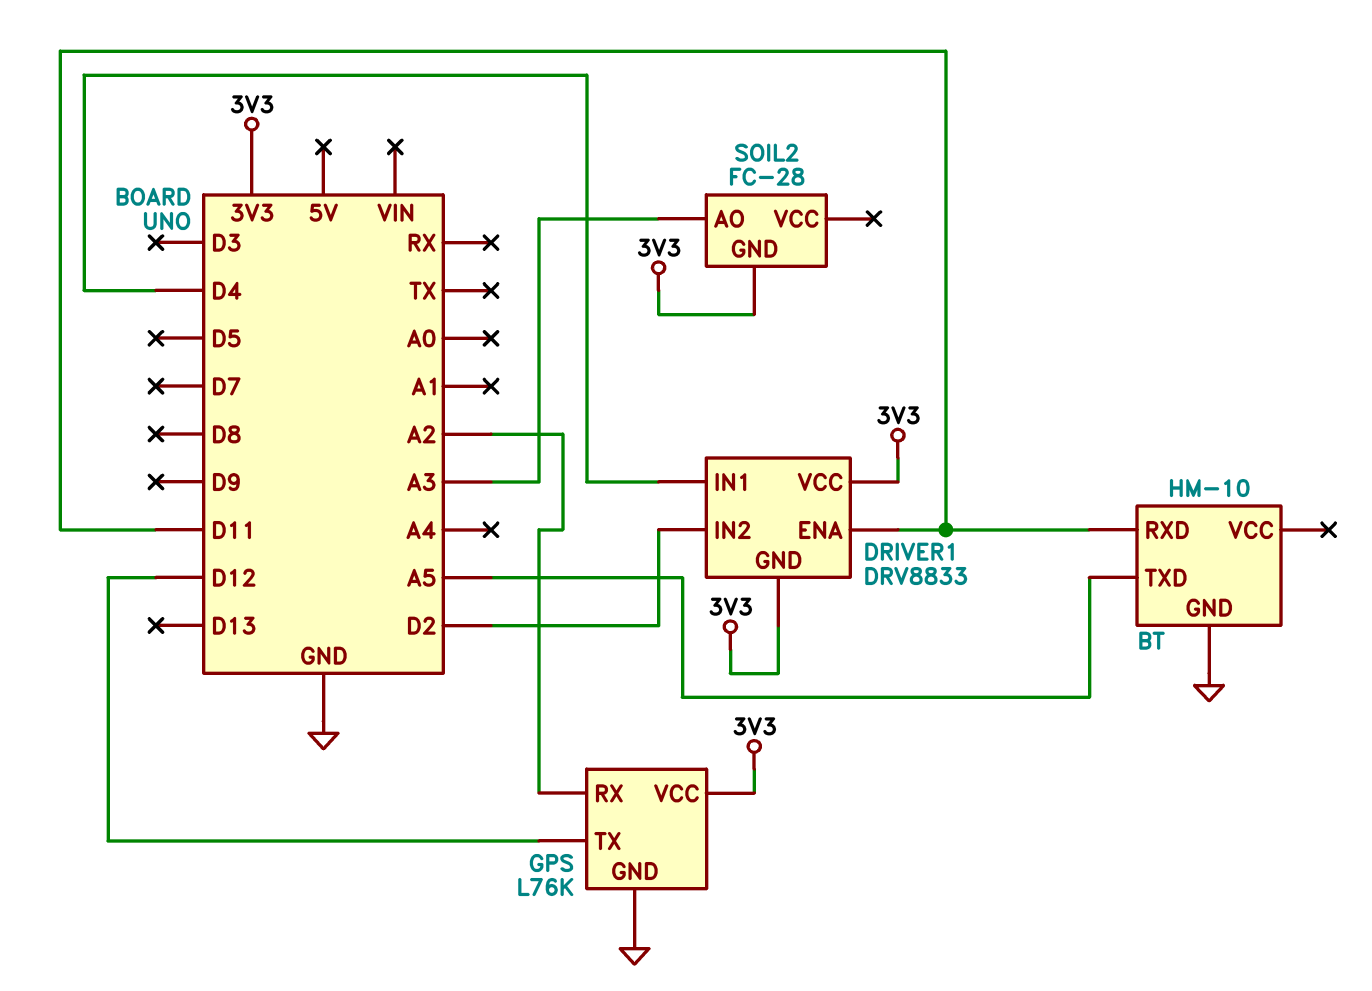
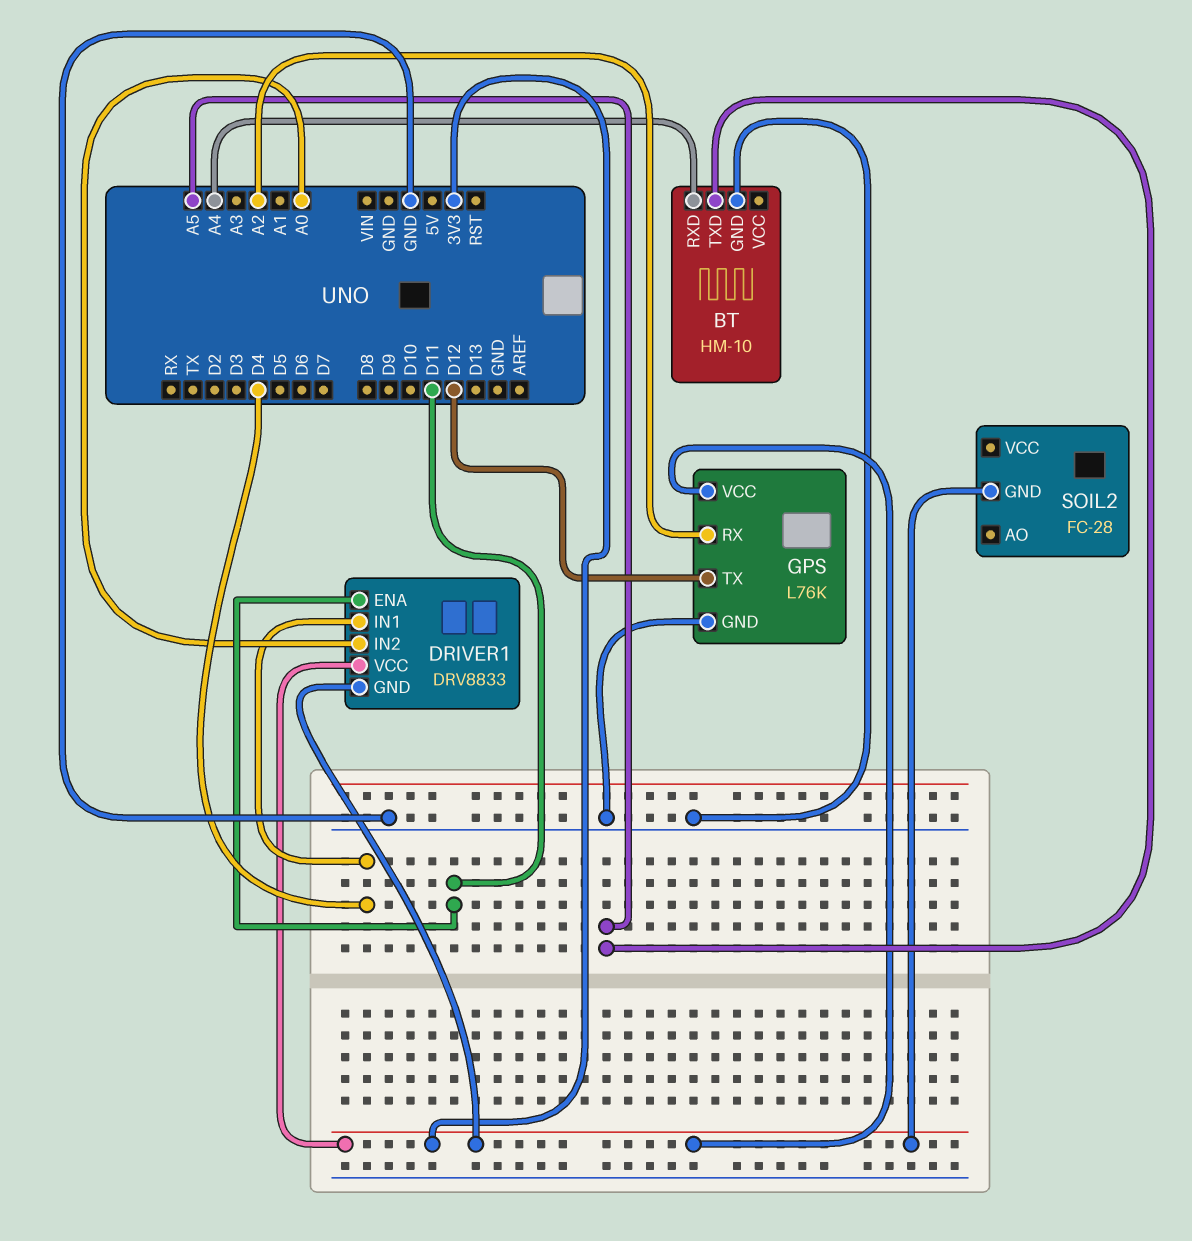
BT pin RXD: D11 -> A4
DRIVER1 pin IN2: D2 -> A0
SOIL2 pin AO: A3 -> none

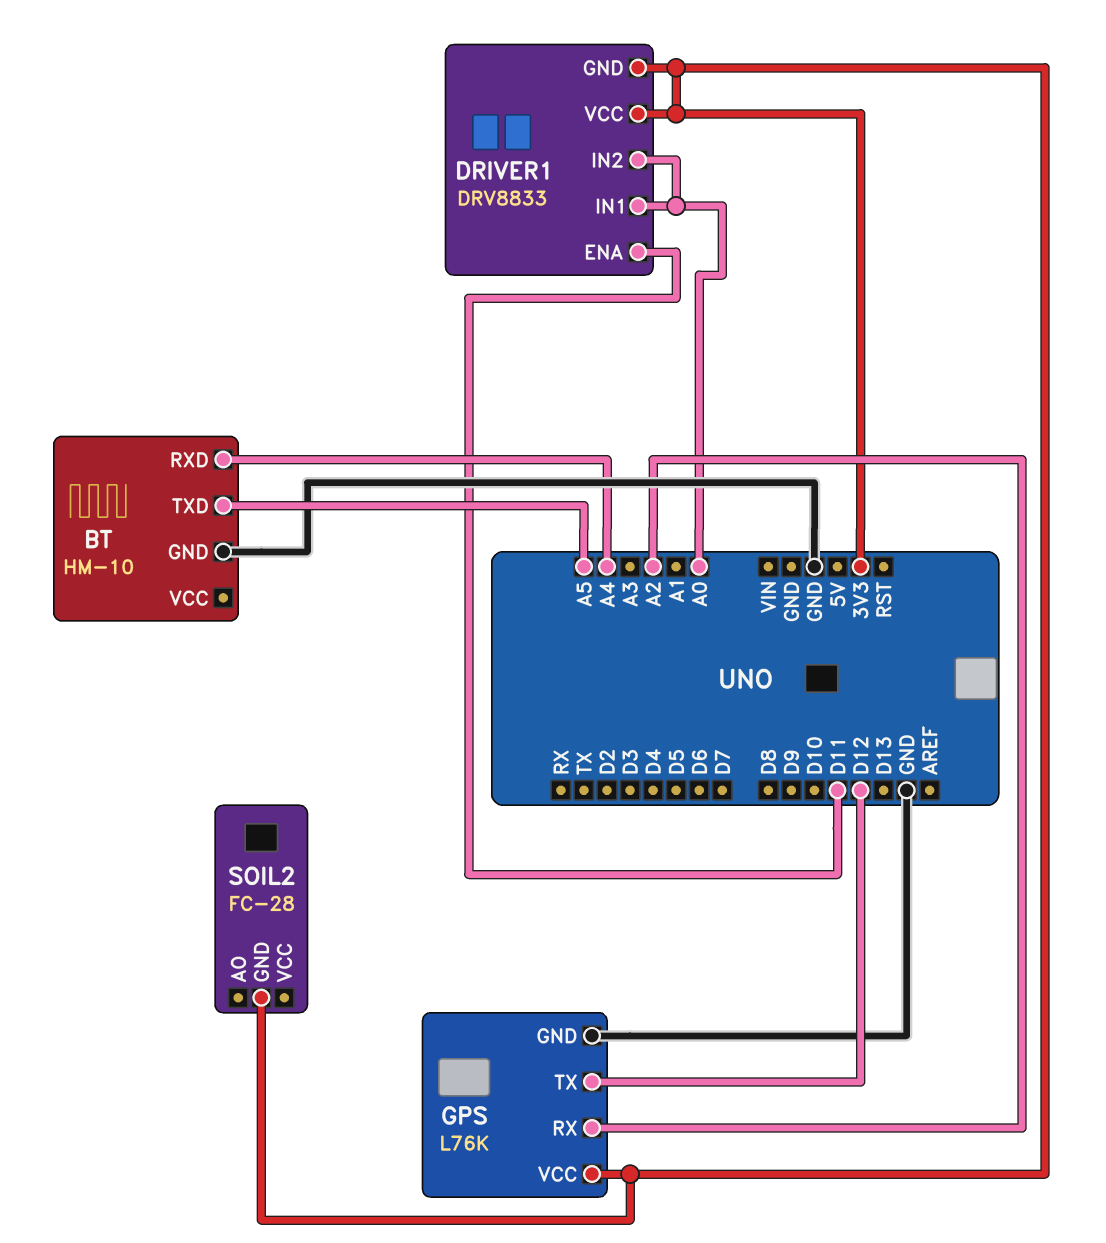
DRIVER1 pin IN1: D4 -> A0

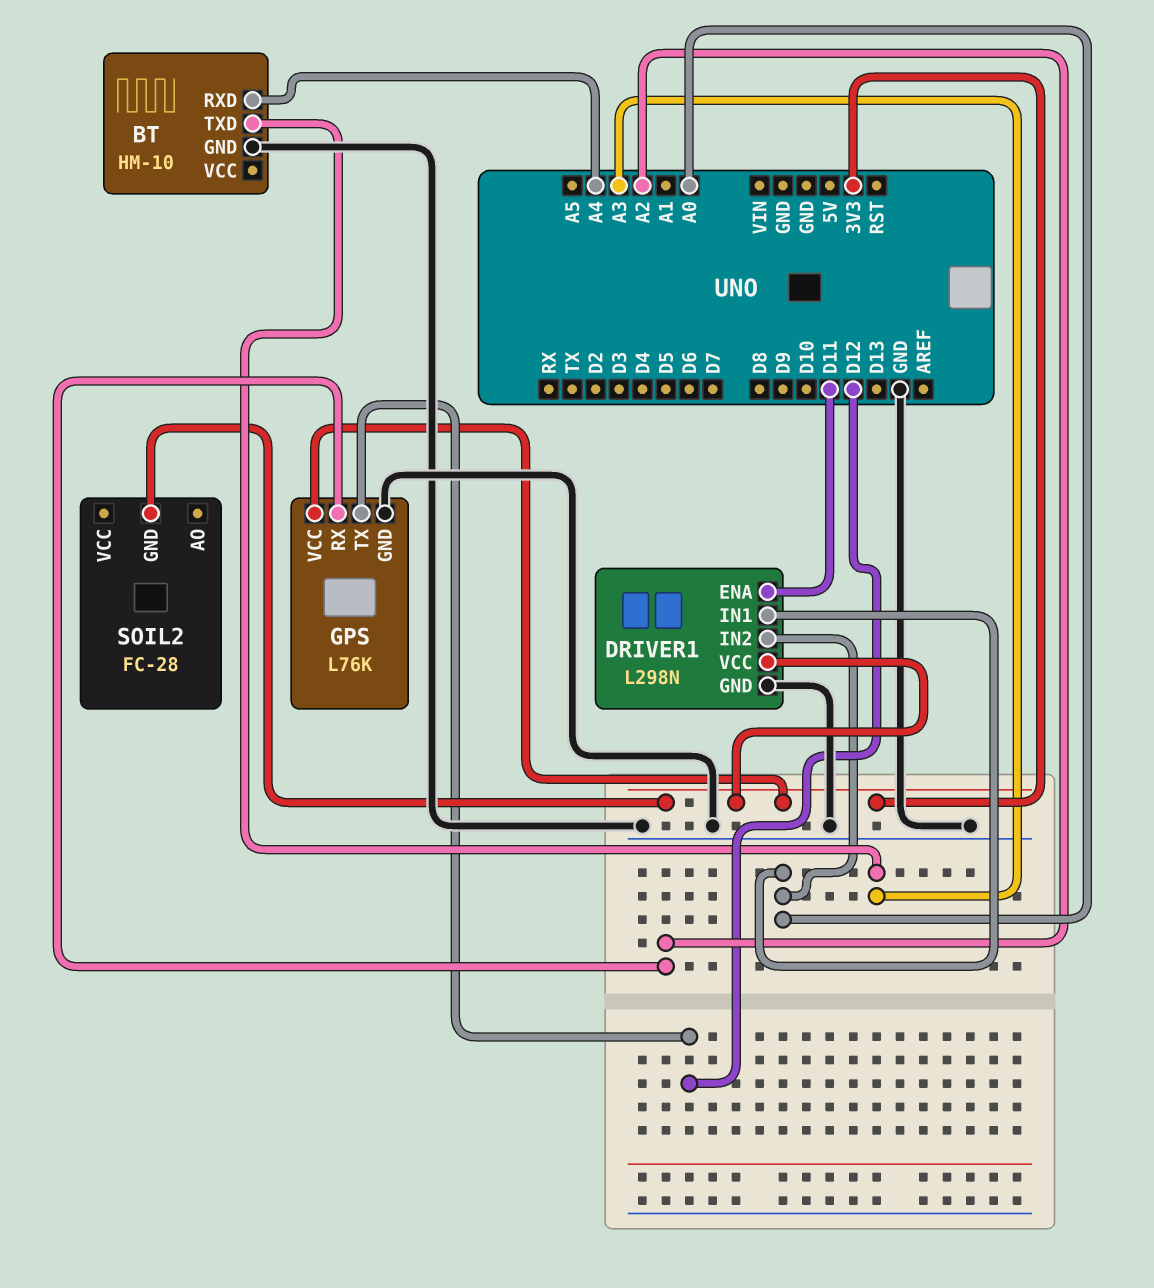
BT pin TXD: A5 -> A3
DRIVER1: DRV8833 -> L298N
DRIVER1 pin GND: 3V3 -> GND

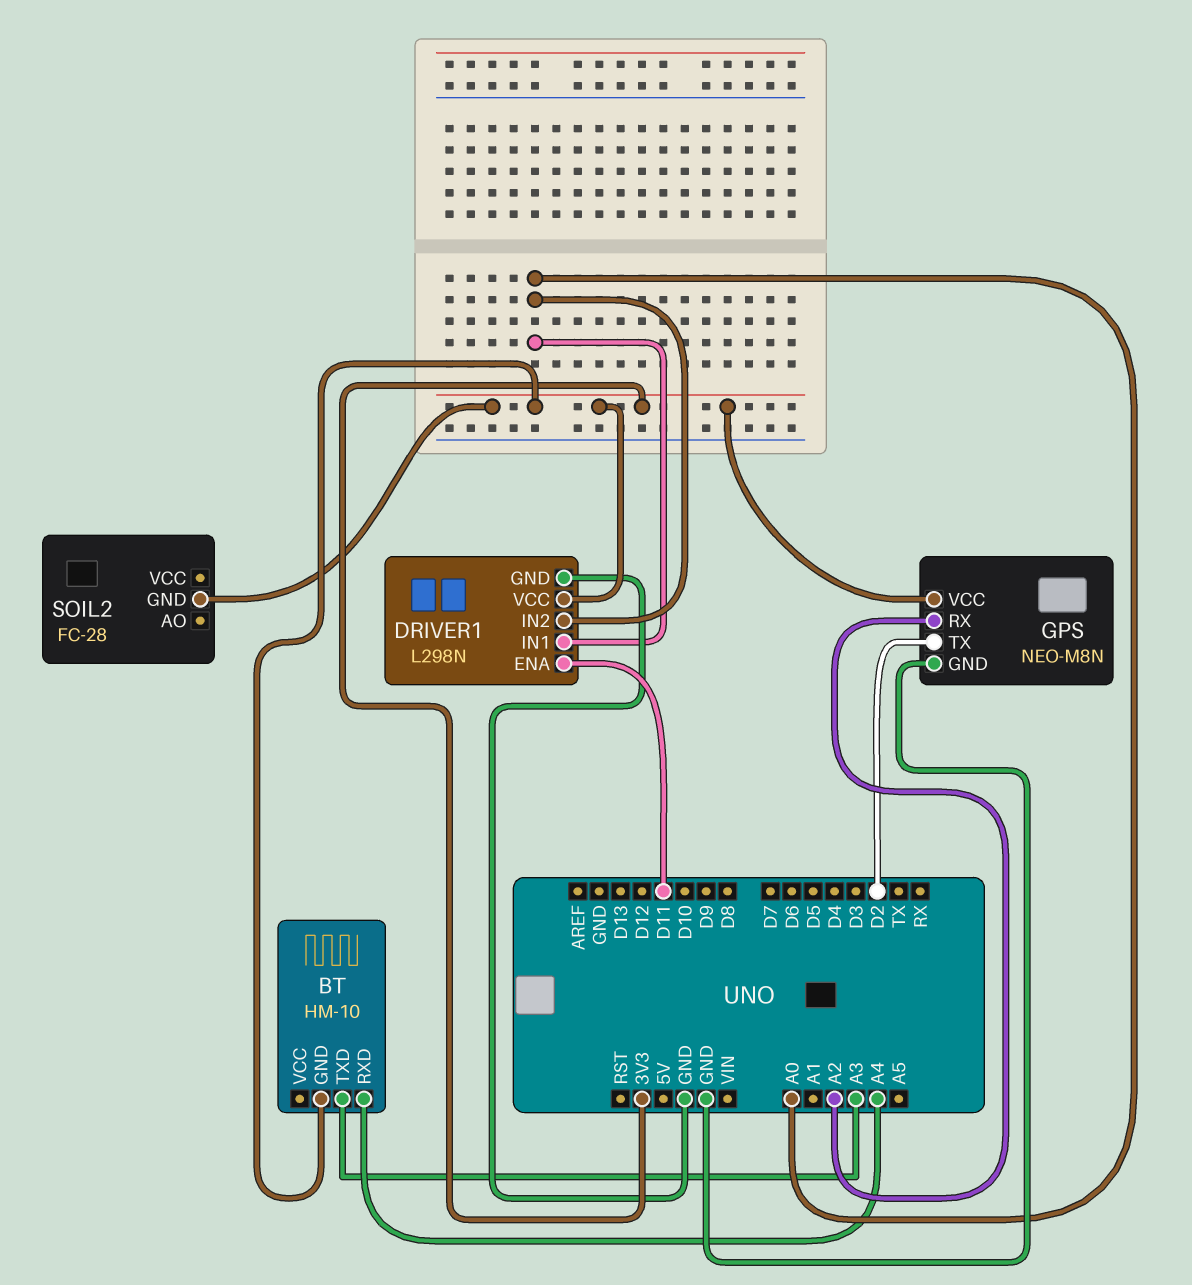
BT pin GND: GND -> 3V3
GPS: L76K -> NEO-M8N
GPS pin TX: D12 -> D2

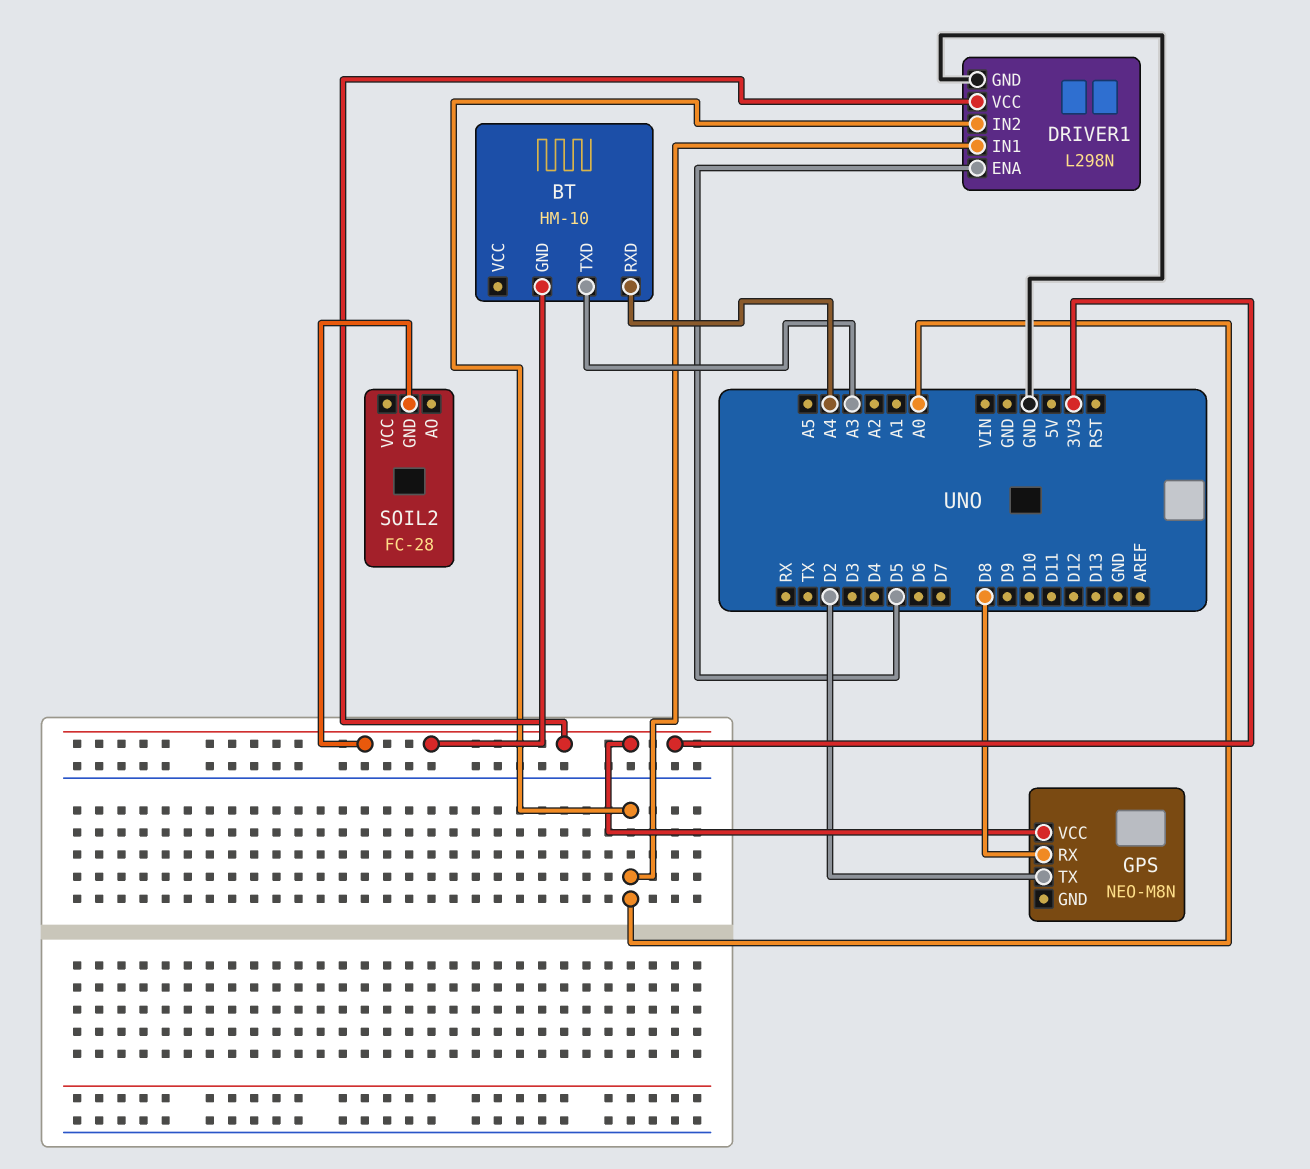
DRIVER1 pin ENA: D11 -> D5
GPS pin GND: GND -> none
GPS pin RX: A2 -> D8

